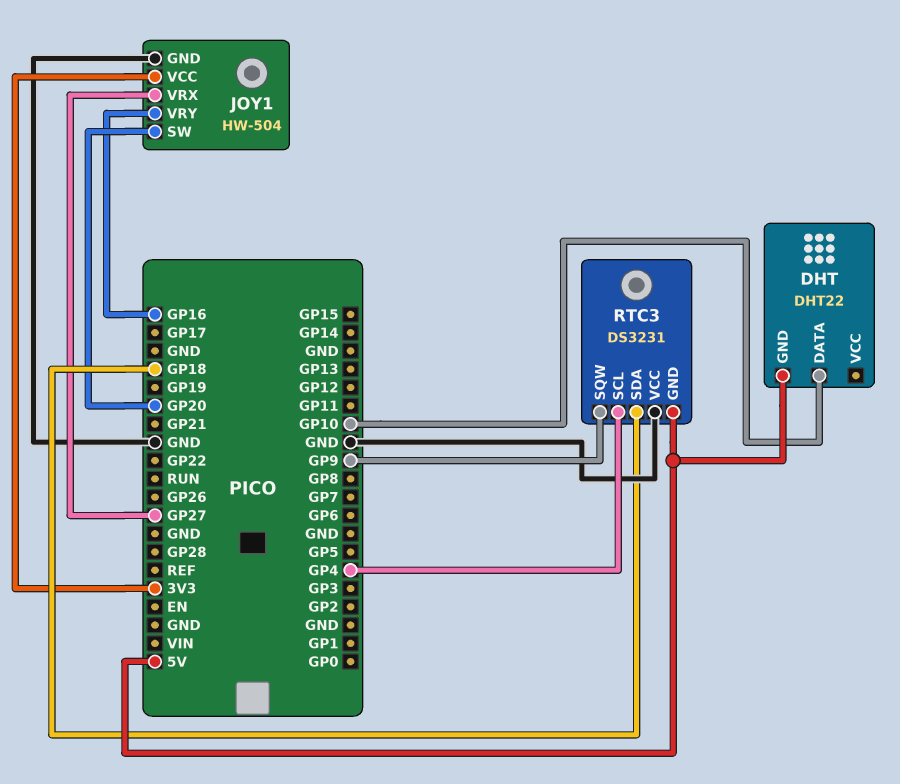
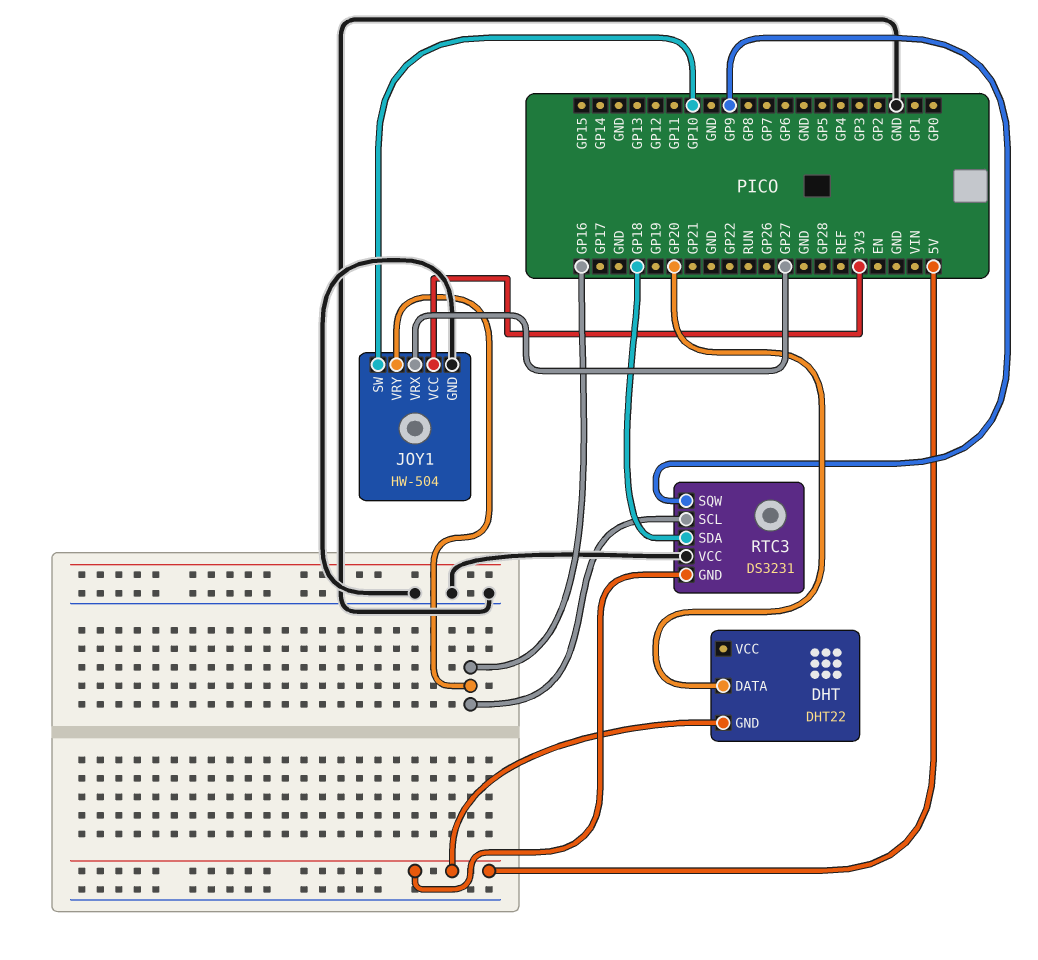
DHT pin DATA: GP10 -> GP20
JOY1 pin SW: GP20 -> GP10
RTC3 pin SCL: GP4 -> GP16

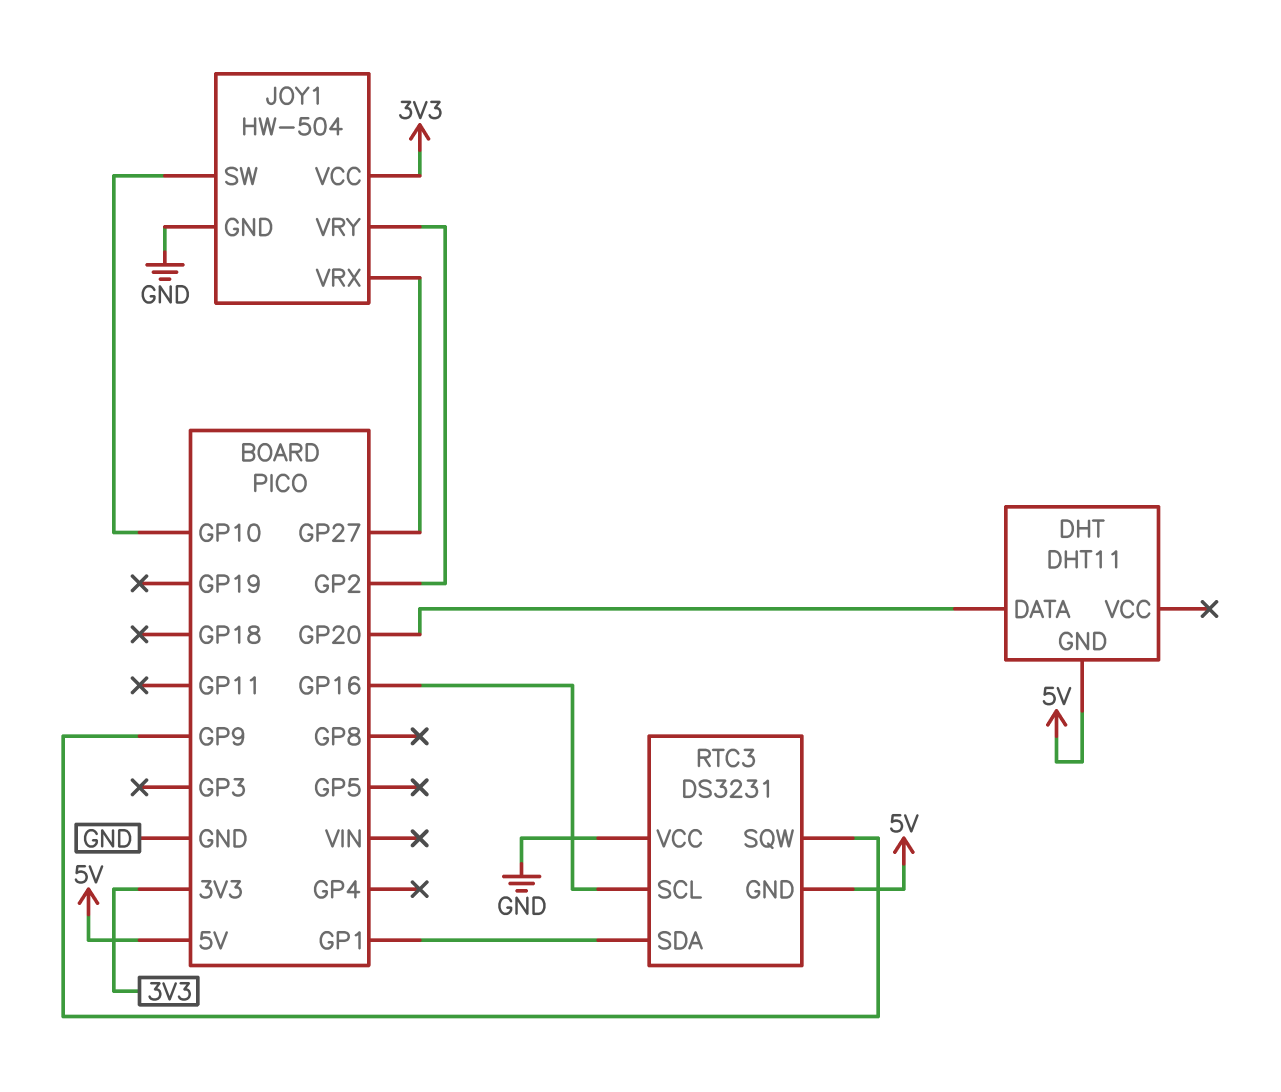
DHT: DHT22 -> DHT11
JOY1 pin VRY: GP16 -> GP2
RTC3 pin SDA: GP18 -> GP1

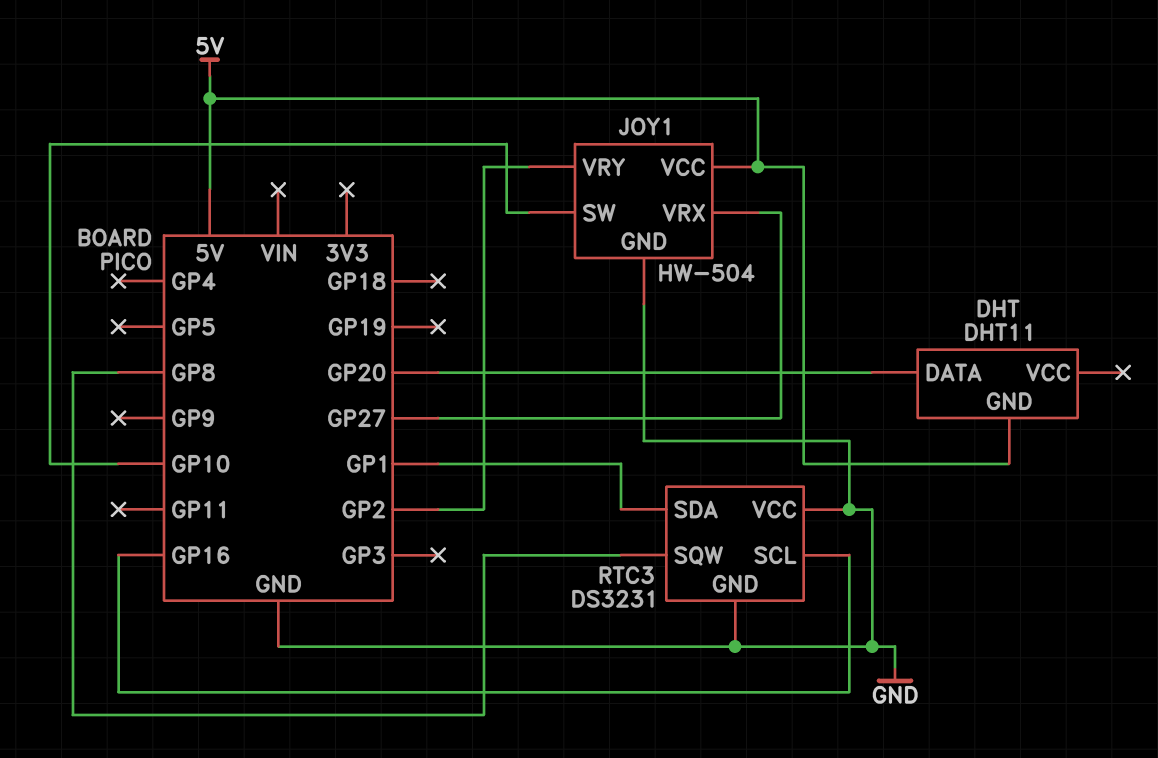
JOY1 pin VCC: 3V3 -> 5V
RTC3 pin GND: 5V -> GND
RTC3 pin SQW: GP9 -> GP8

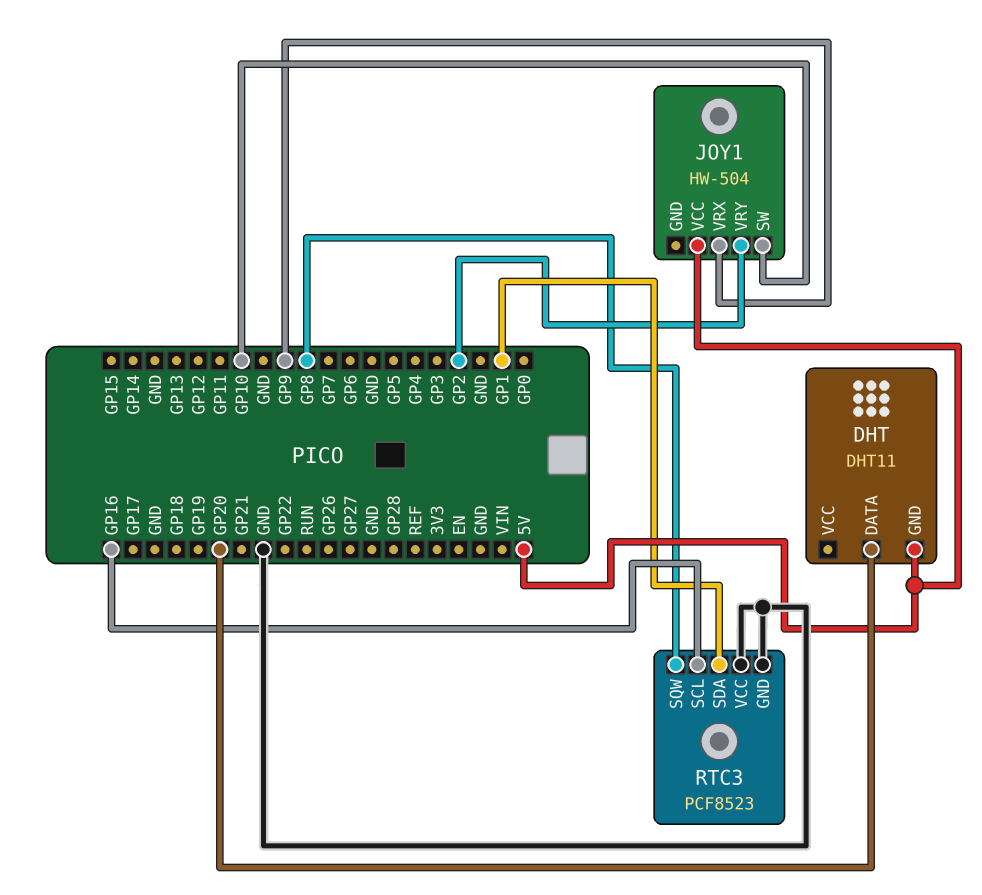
JOY1 pin GND: GND -> none
JOY1 pin VRX: GP27 -> GP9
RTC3: DS3231 -> PCF8523

